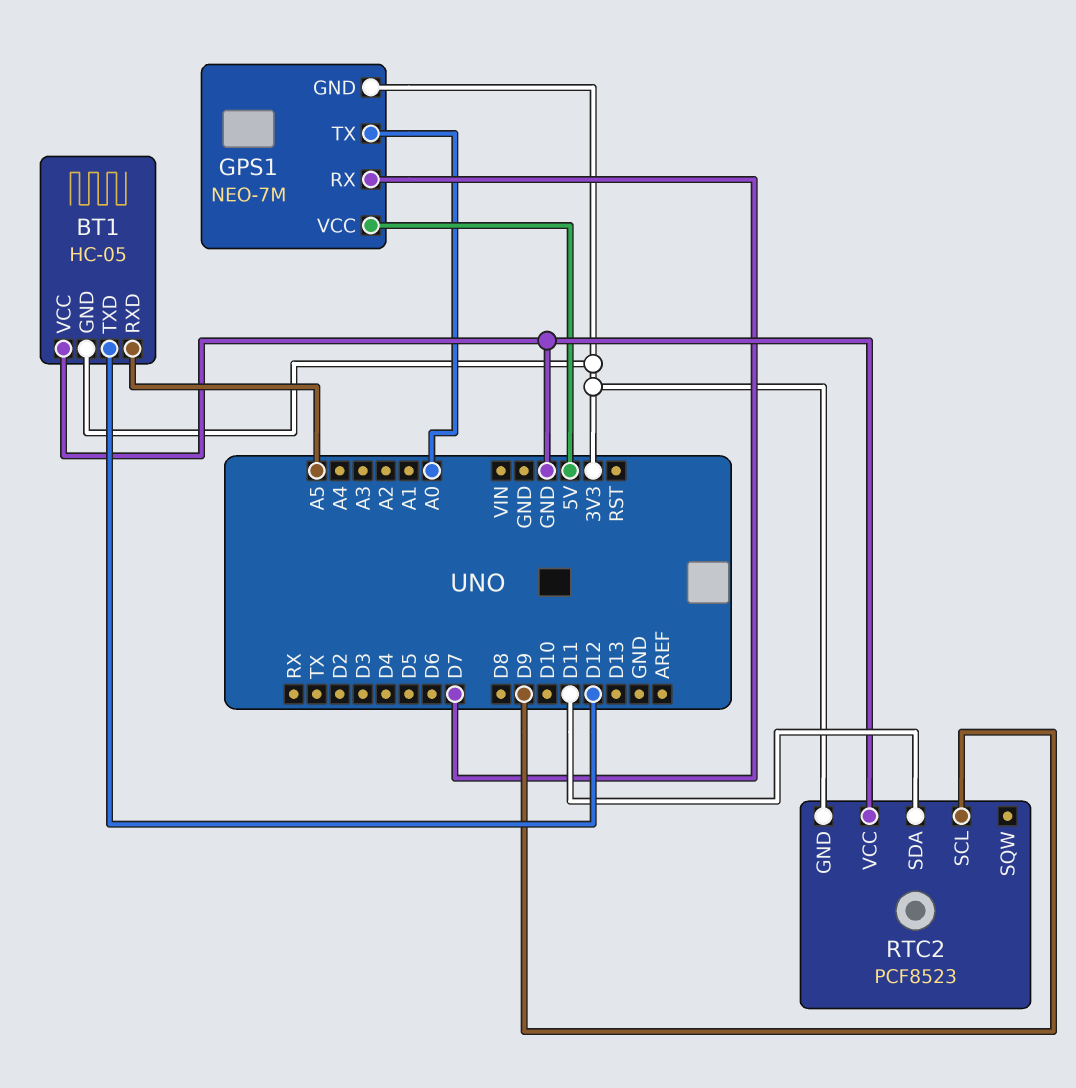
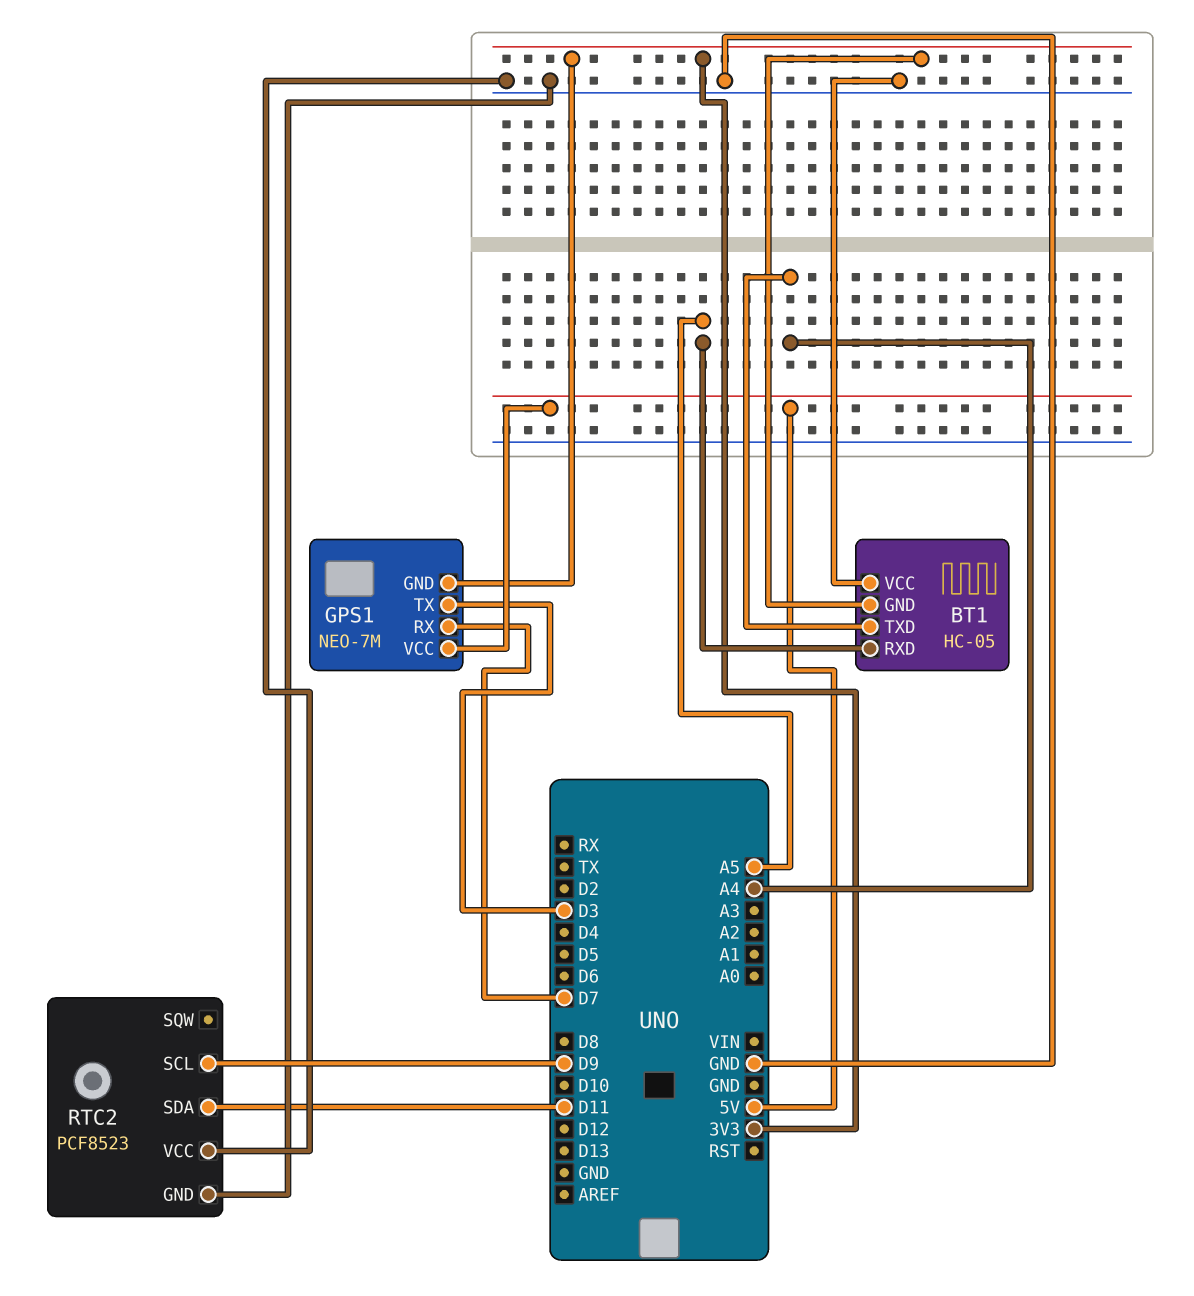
BT1 pin TXD: D12 -> A4
GPS1 pin TX: A0 -> D3
RTC2 pin GND: 3V3 -> GND

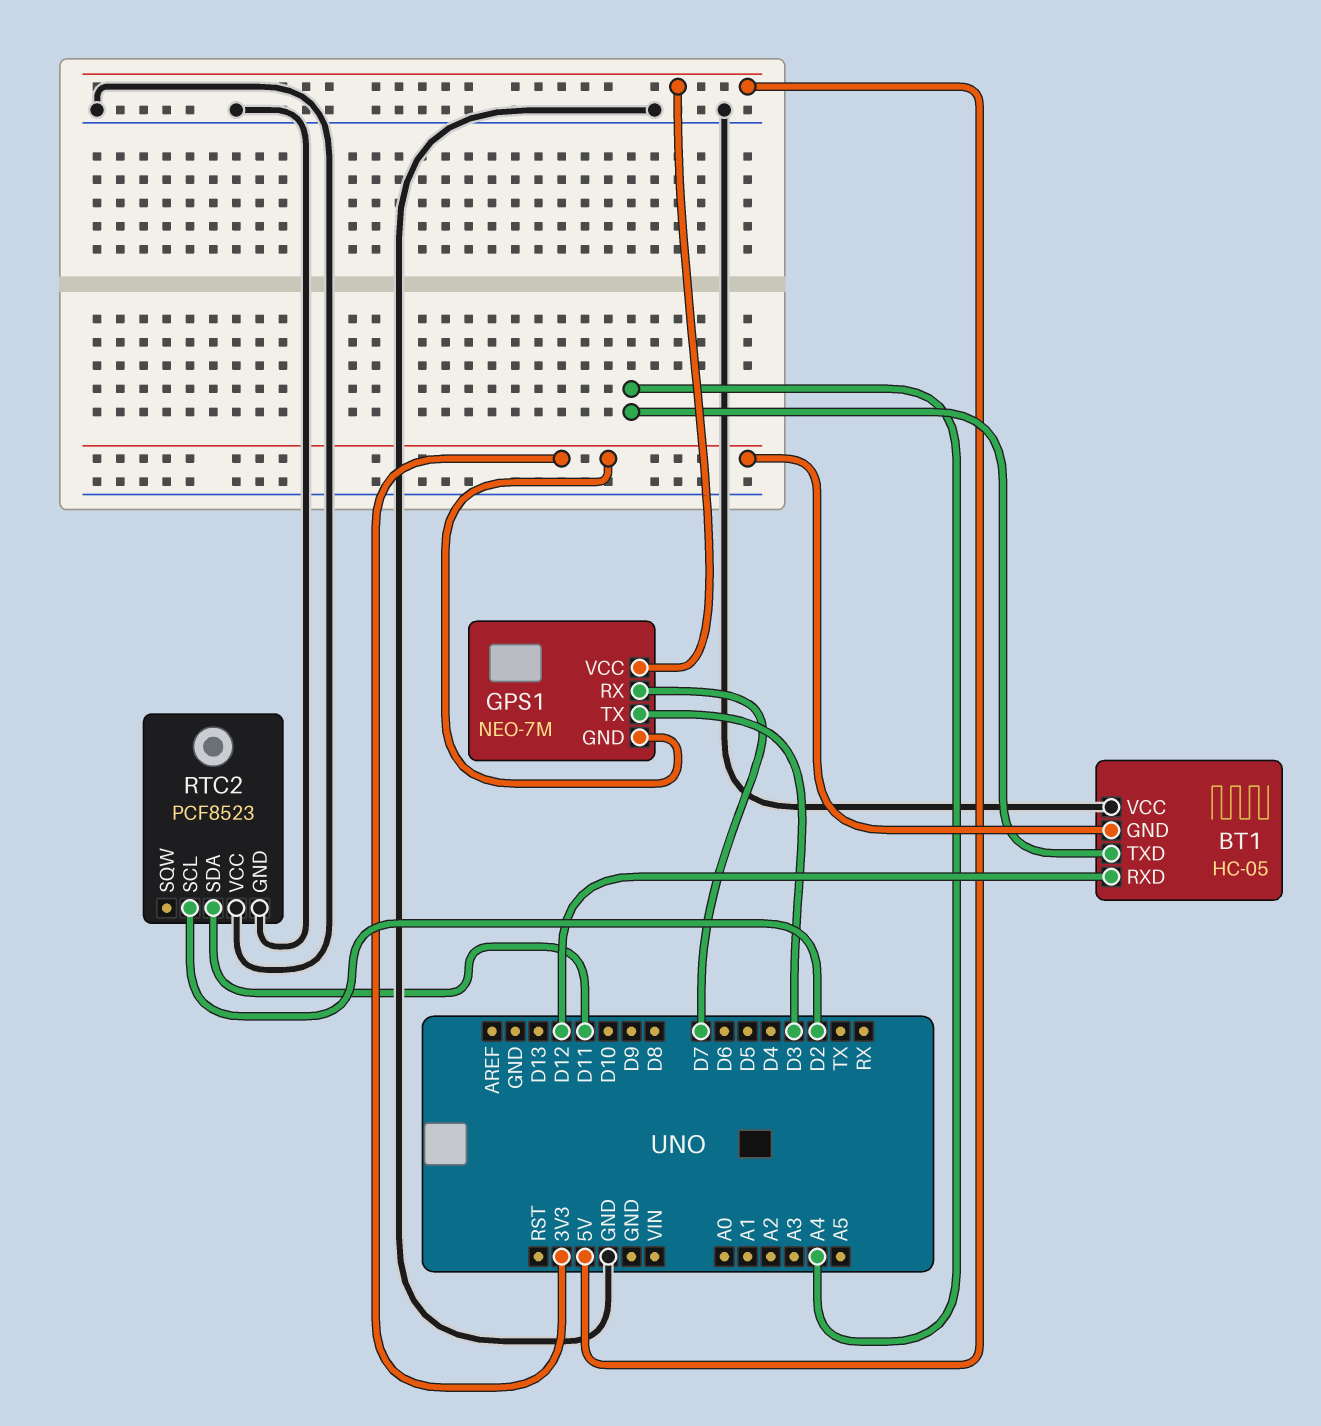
BT1 pin RXD: A5 -> D12
RTC2 pin SCL: D9 -> D2

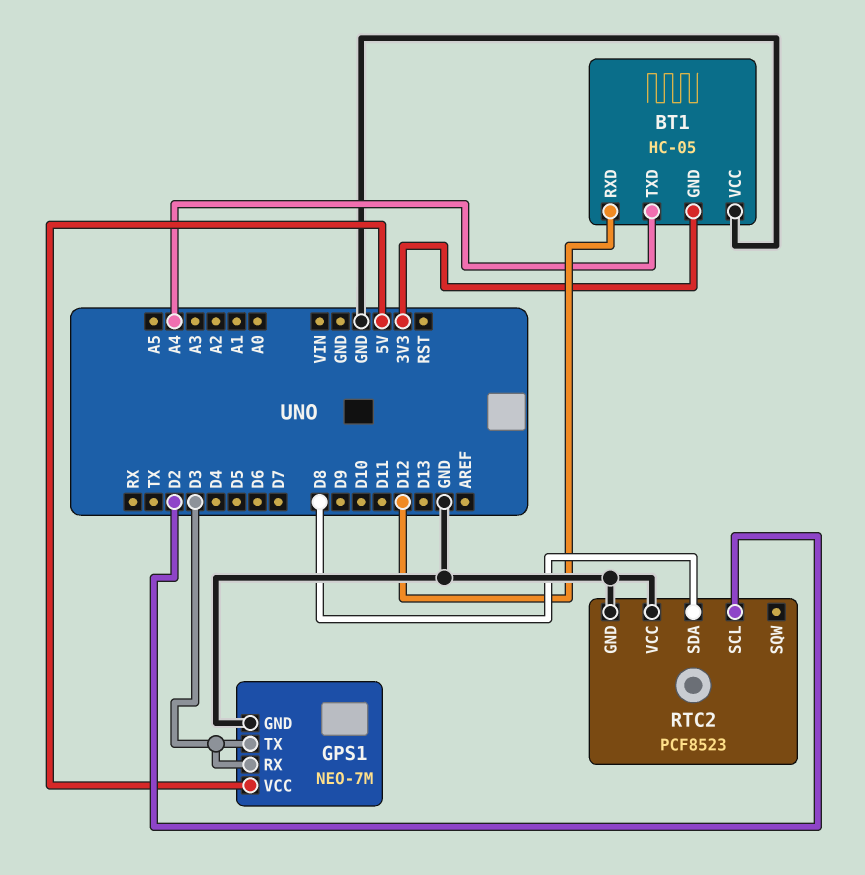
GPS1 pin GND: 3V3 -> GND
GPS1 pin RX: D7 -> D3
RTC2 pin SDA: D11 -> D8

